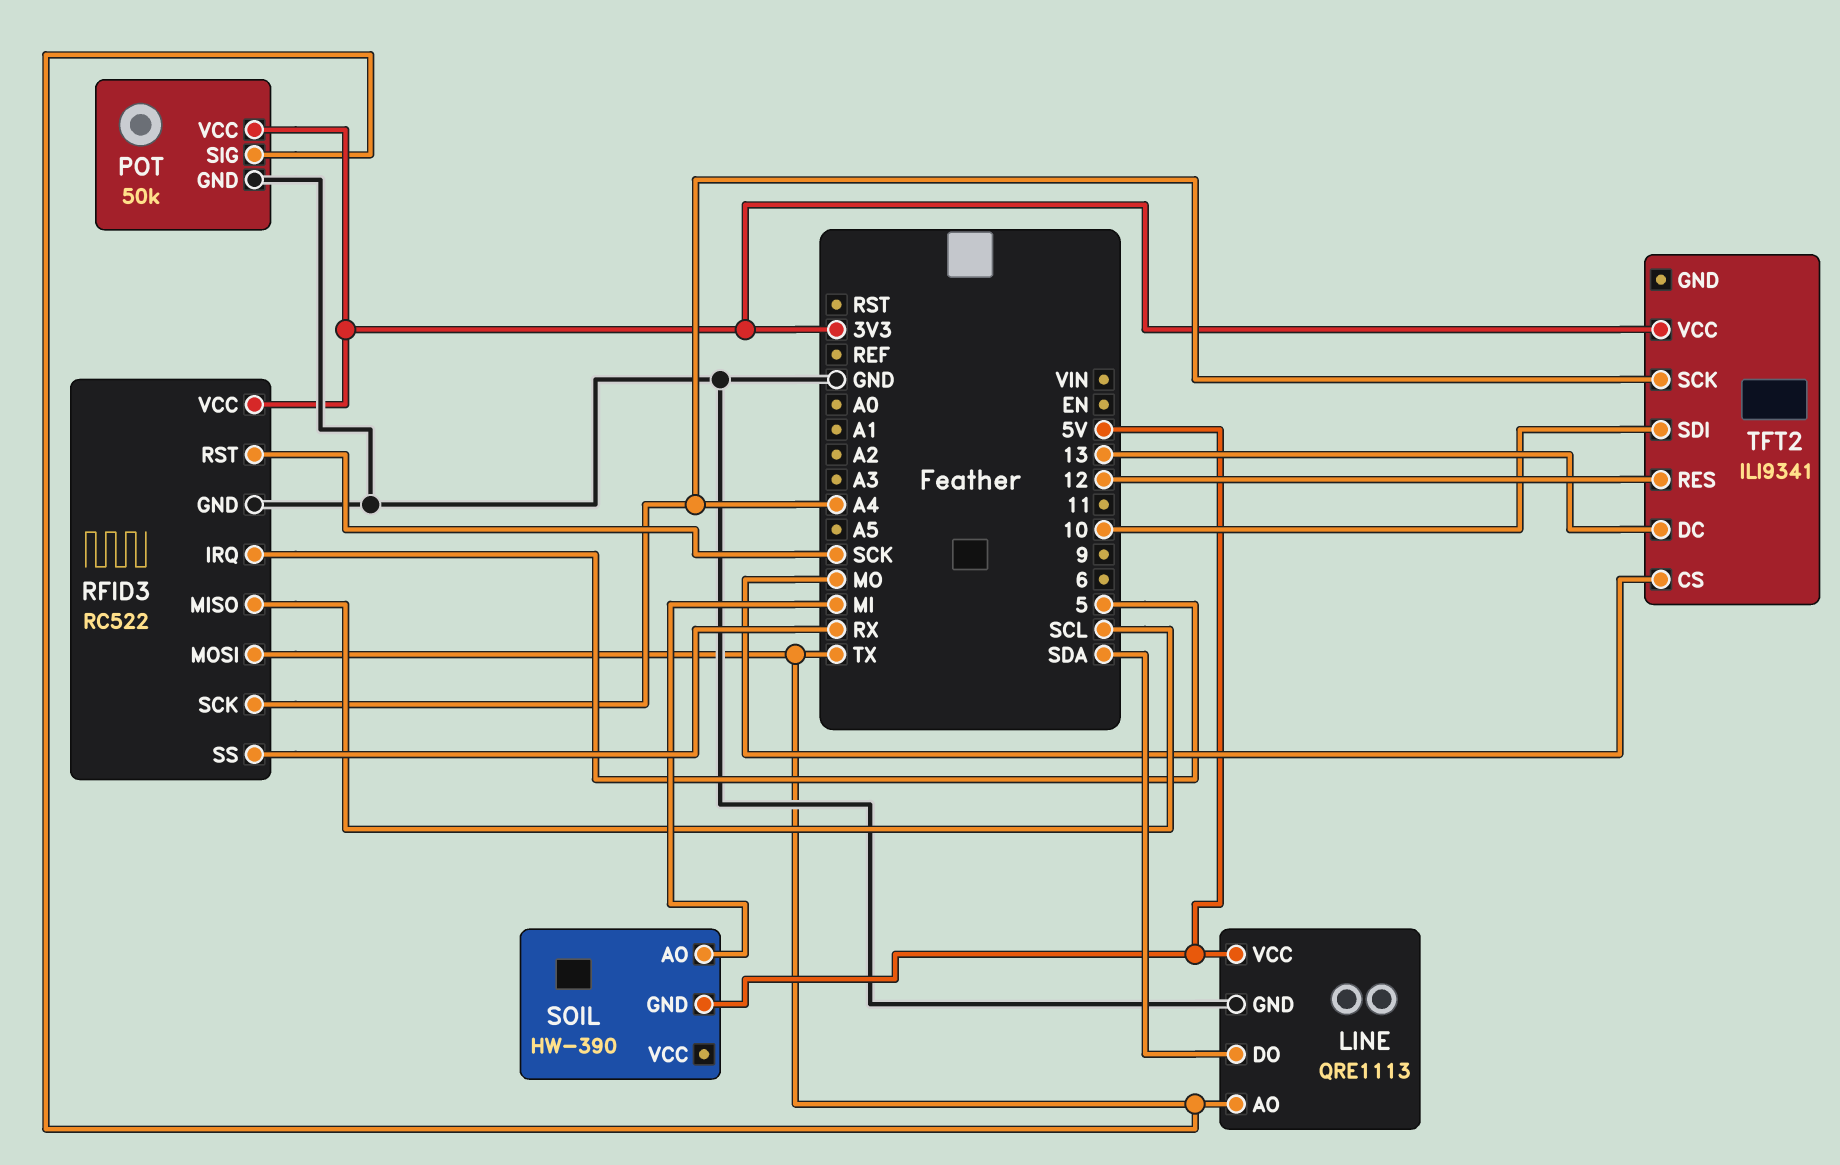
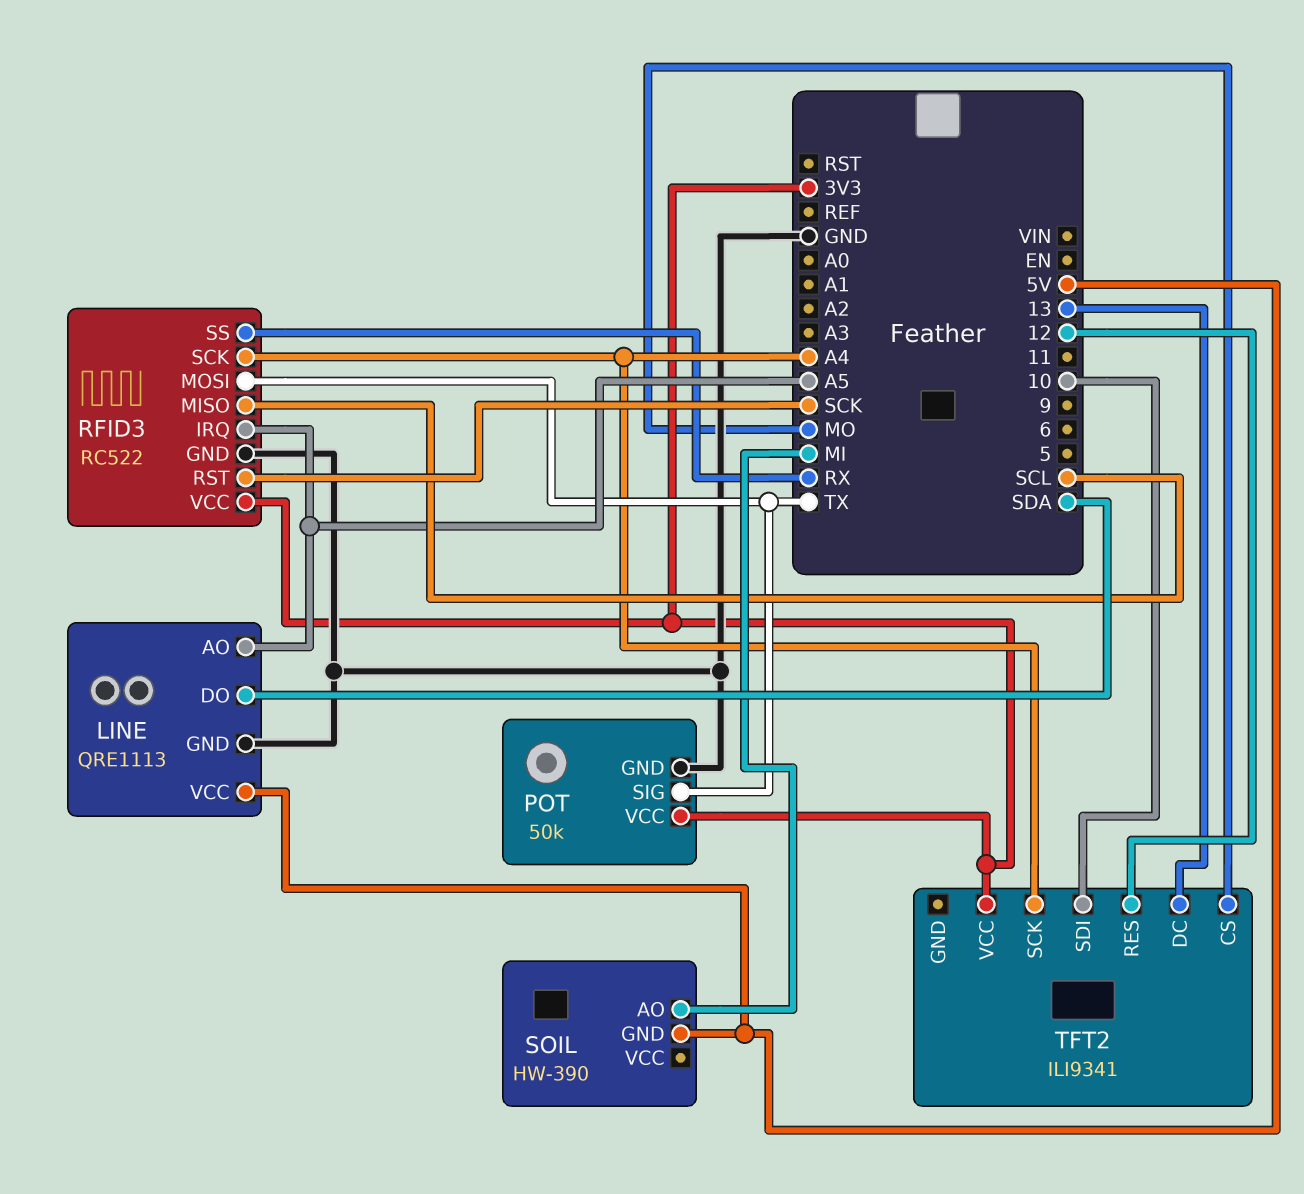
LINE pin AO: TX -> A5
RFID3 pin IRQ: 5 -> A5

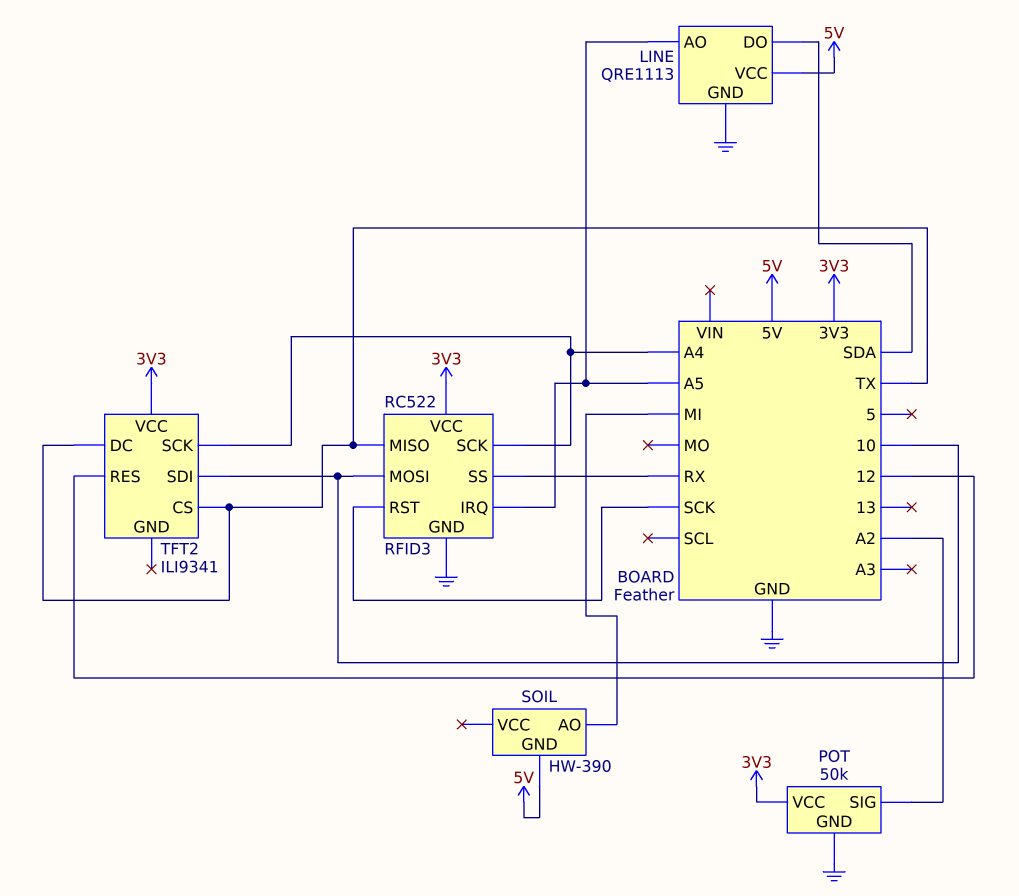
POT pin SIG: TX -> A2
RFID3 pin MISO: SCL -> TX
RFID3 pin MOSI: TX -> 10
TFT2 pin CS: MO -> TX
TFT2 pin DC: 13 -> TX

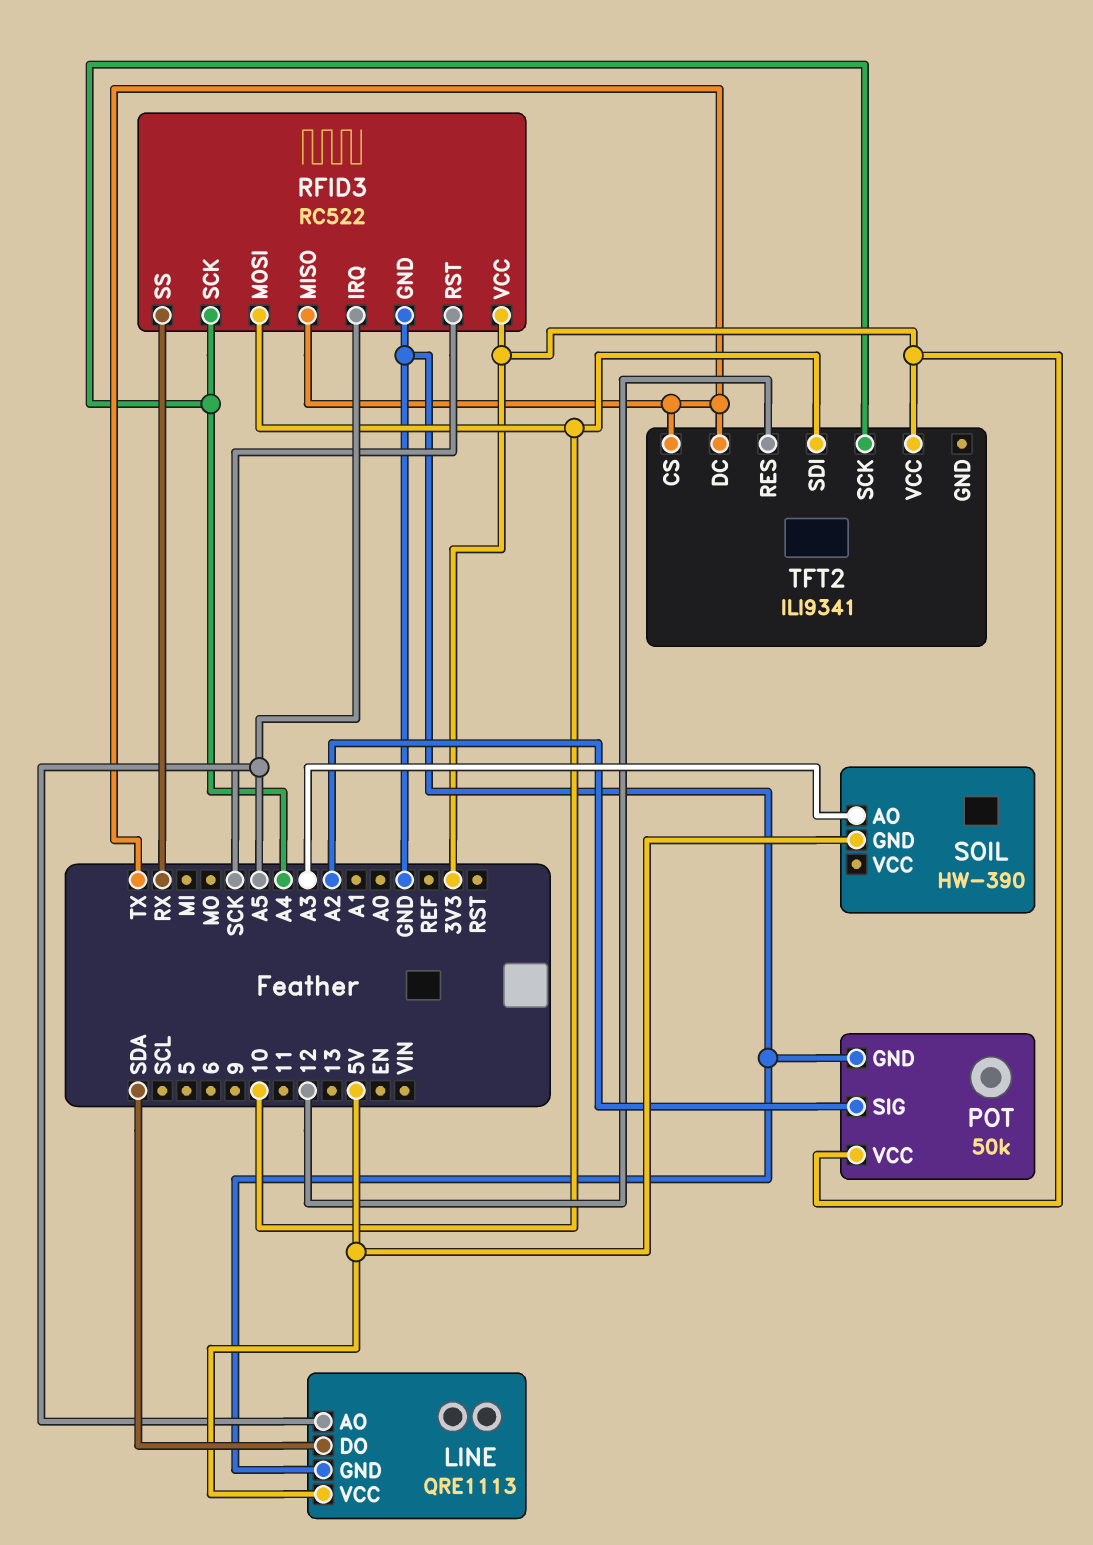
SOIL pin AO: MI -> A3

